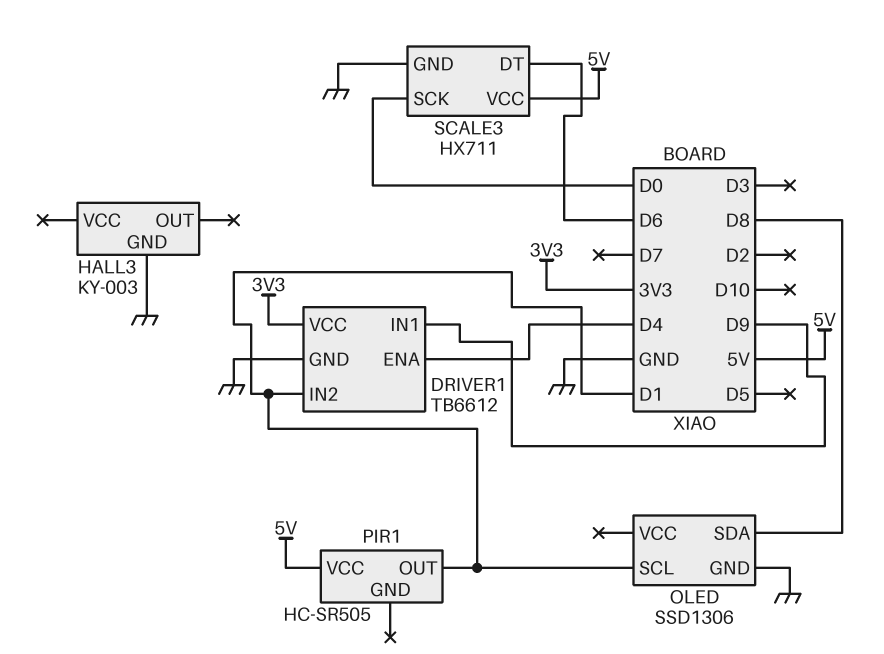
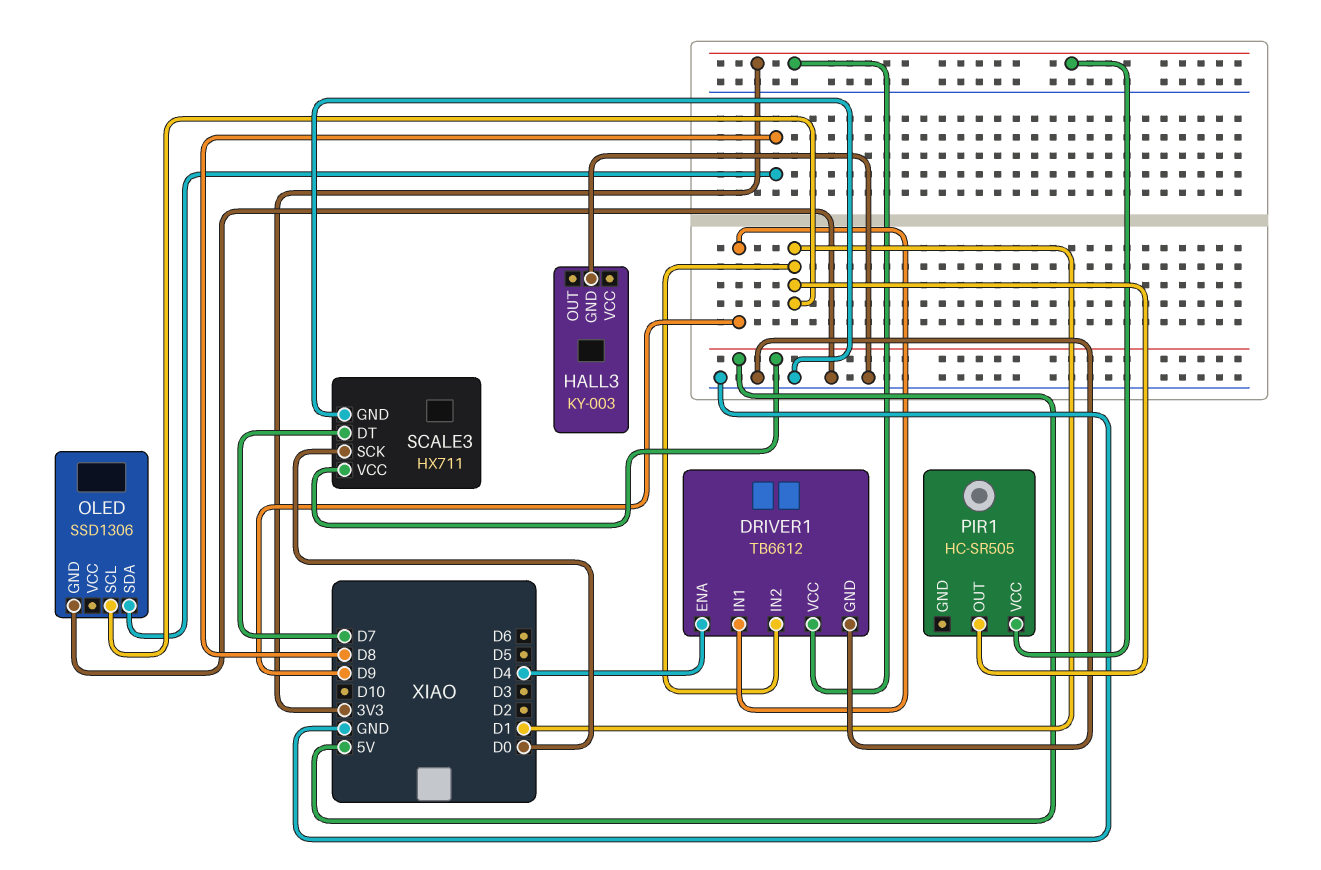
PIR1 pin VCC: 5V -> 3V3
SCALE3 pin DT: D6 -> D7

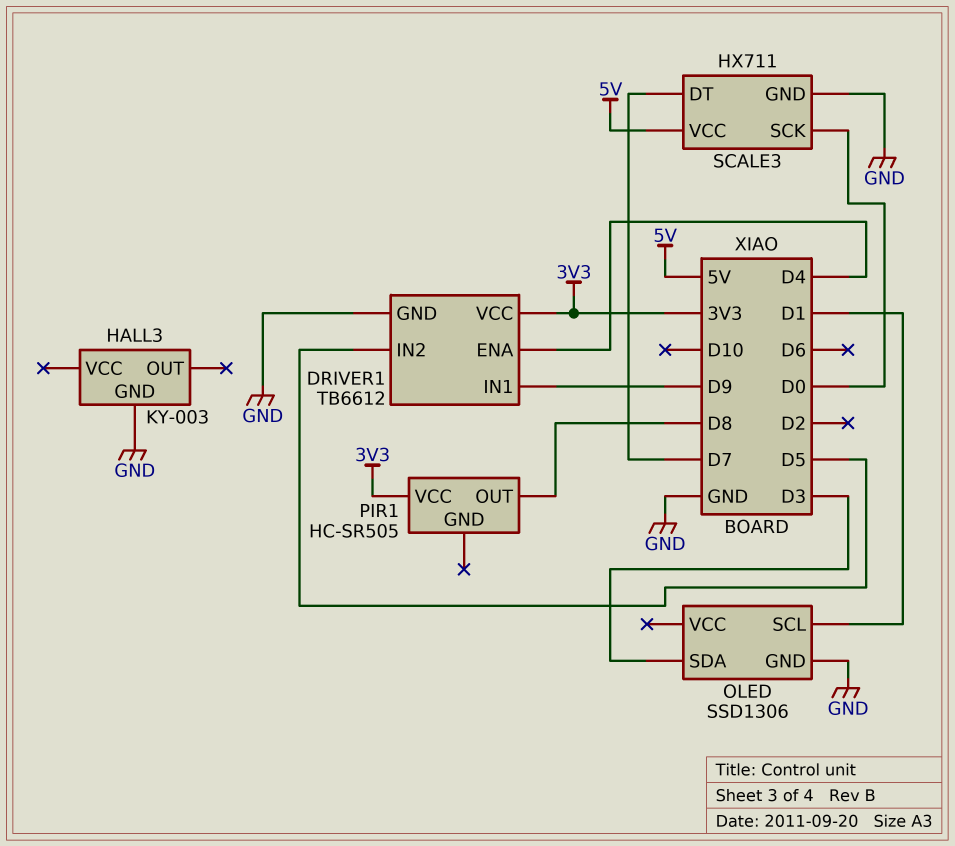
DRIVER1 pin IN2: D1 -> D5
OLED pin SDA: D8 -> D3
PIR1 pin OUT: D1 -> D8

